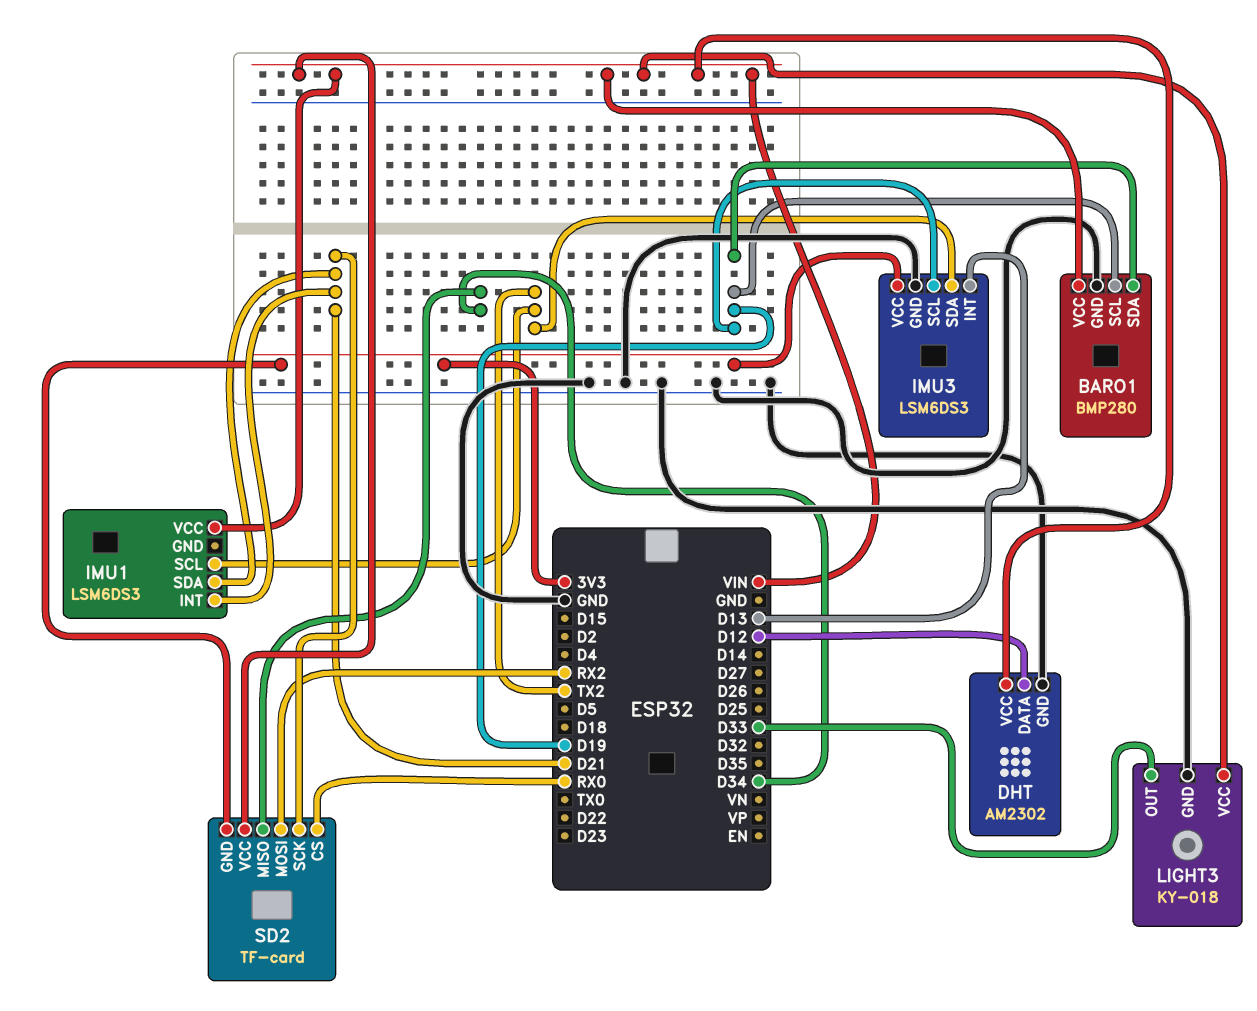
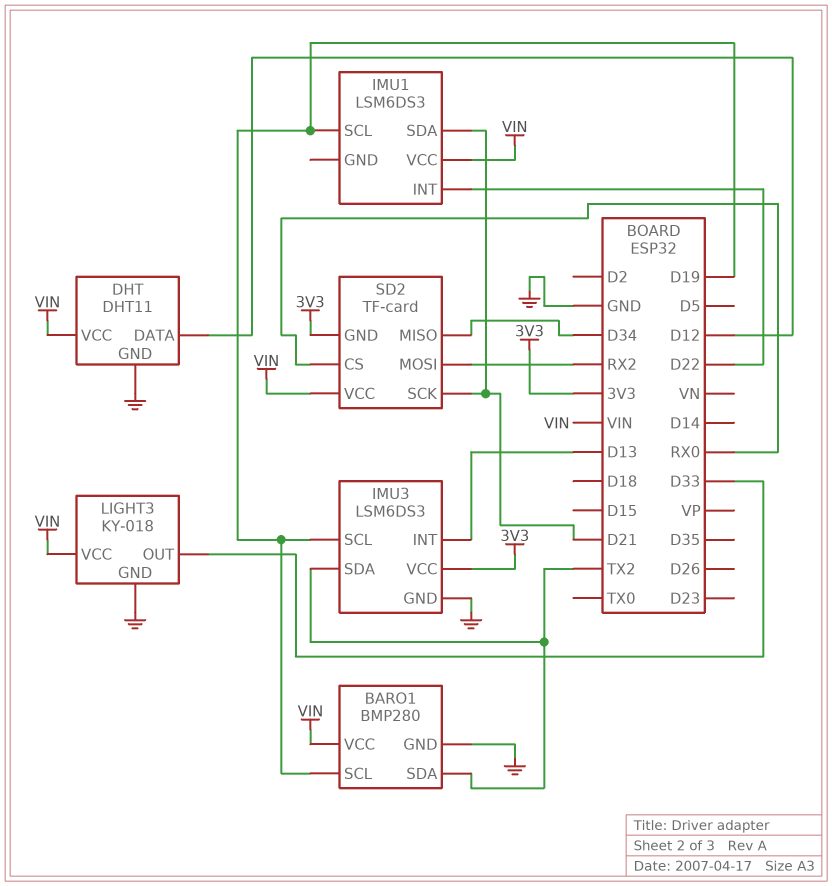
BARO1 pin SDA: D19 -> TX2
DHT: AM2302 -> DHT11
IMU1 pin INT: D21 -> D22
IMU1 pin SCL: TX2 -> D19

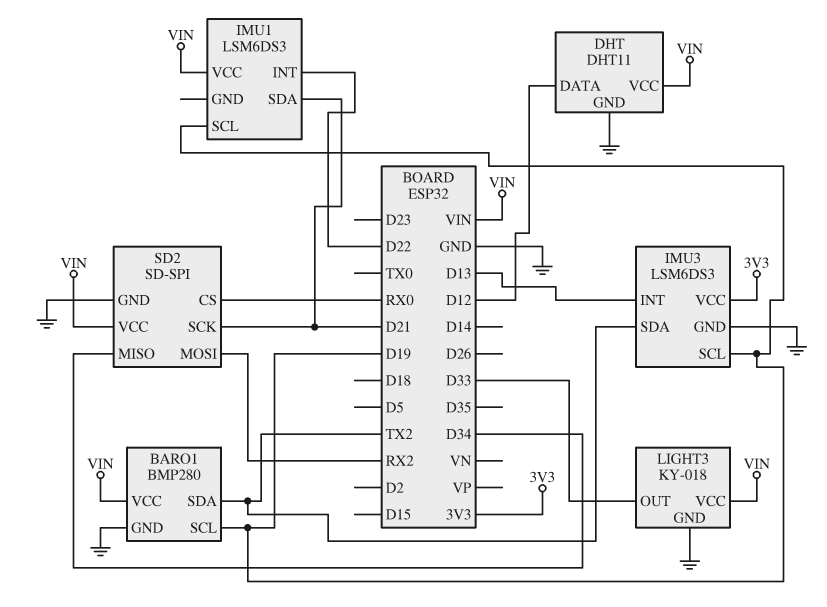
SD2: TF-card -> SD-SPI
SD2 pin GND: 3V3 -> GND

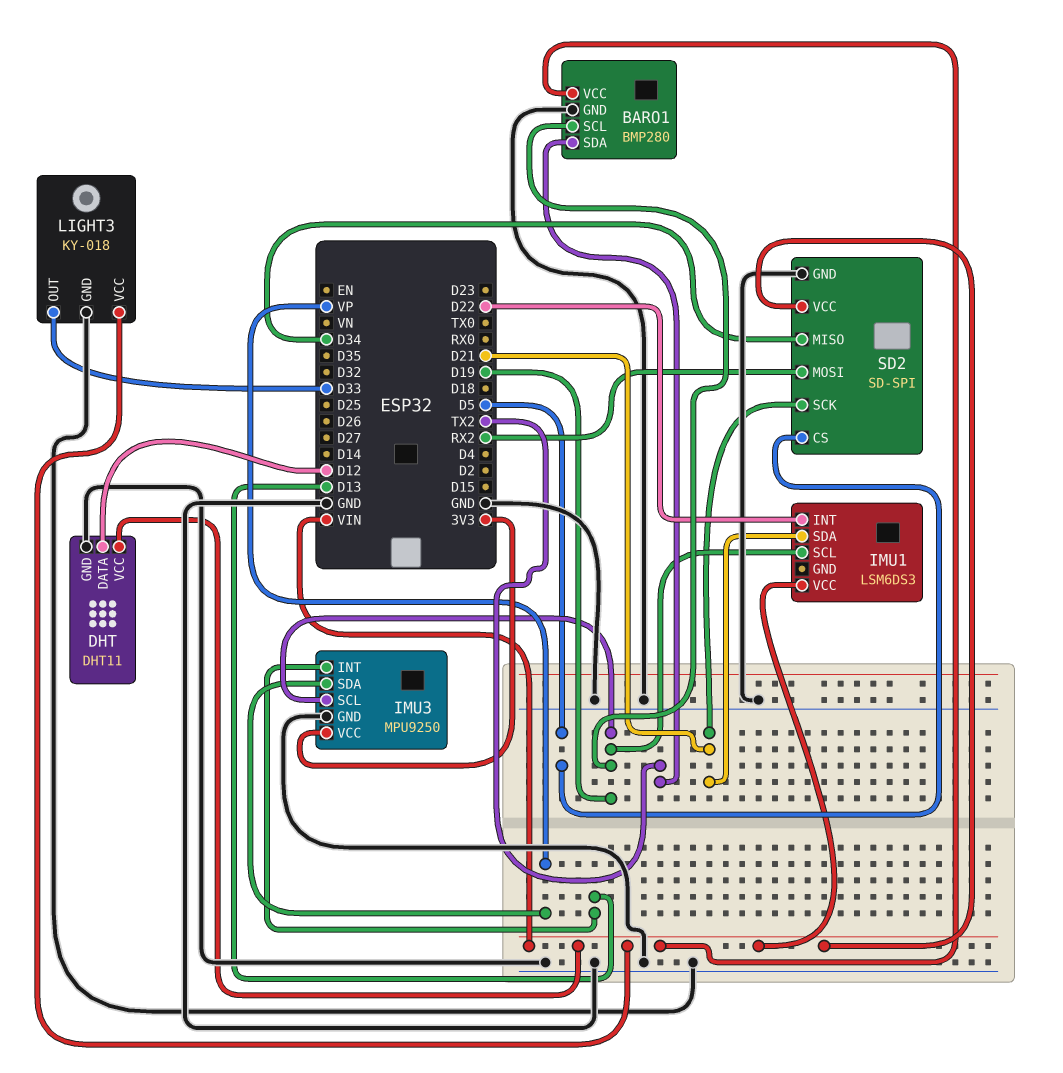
IMU3: LSM6DS3 -> MPU9250
IMU3 pin SDA: TX2 -> VP
SD2 pin CS: RX0 -> D5

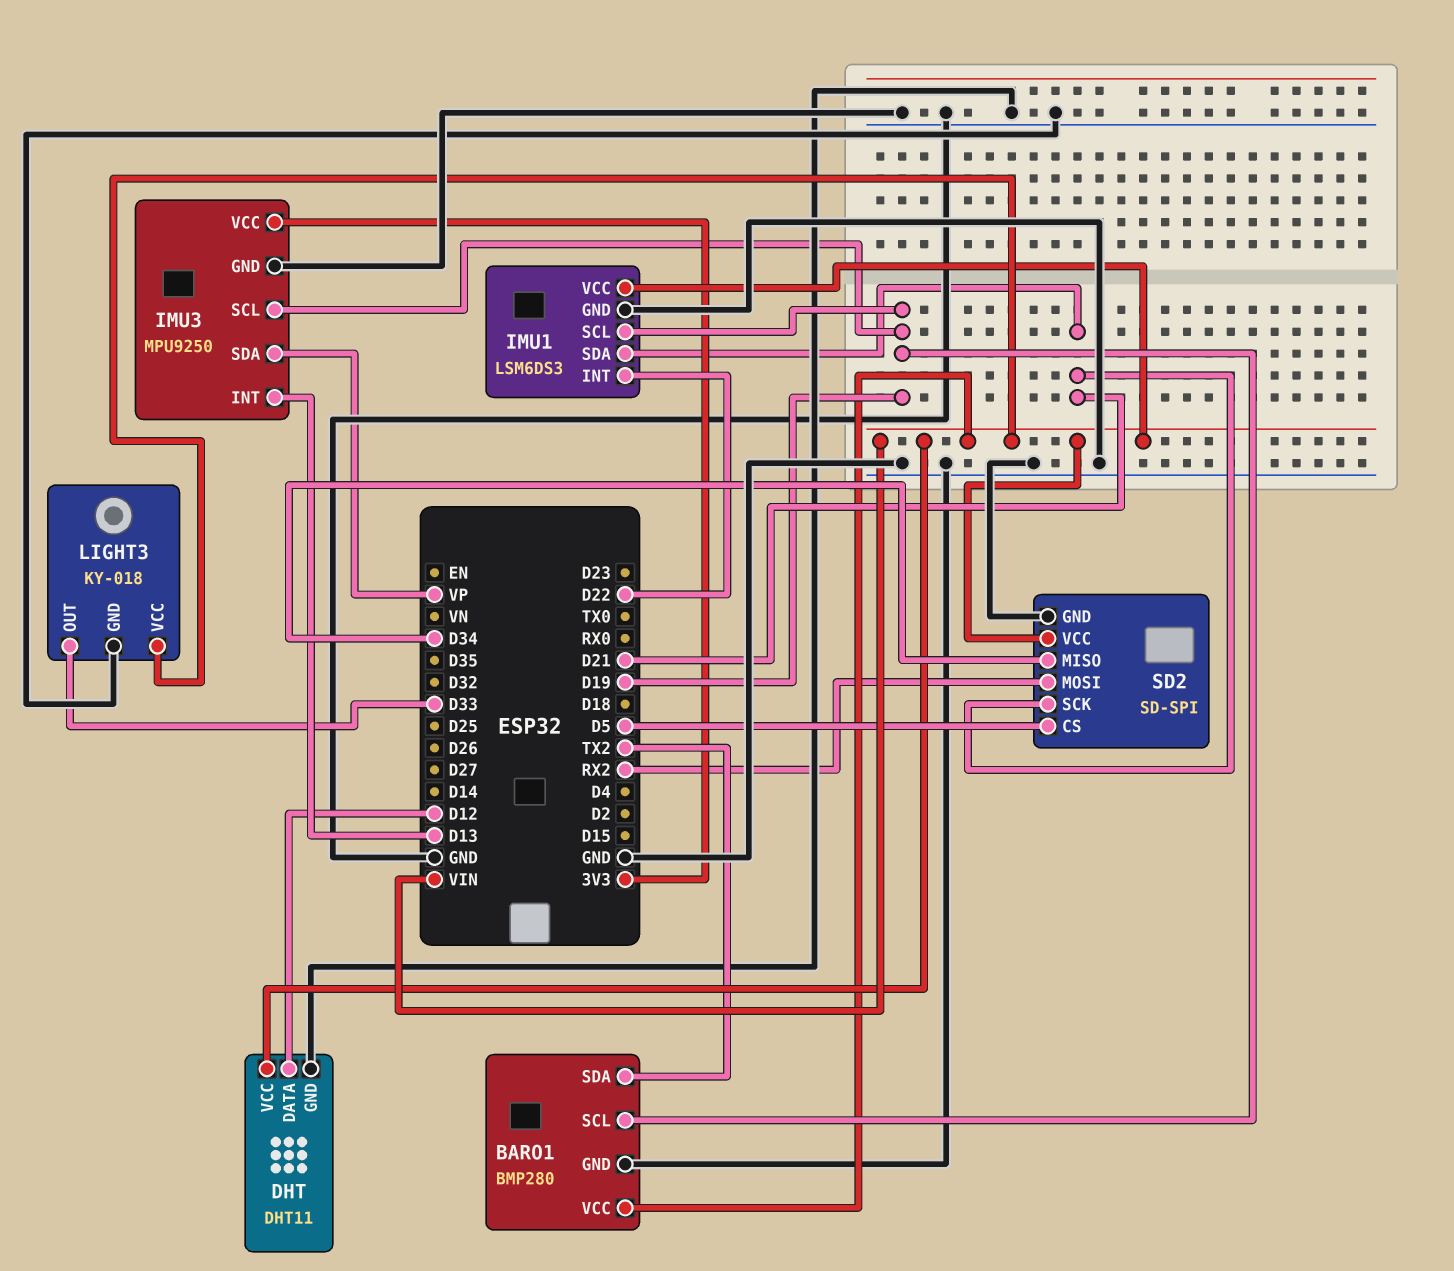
IMU1 pin GND: none -> GND

